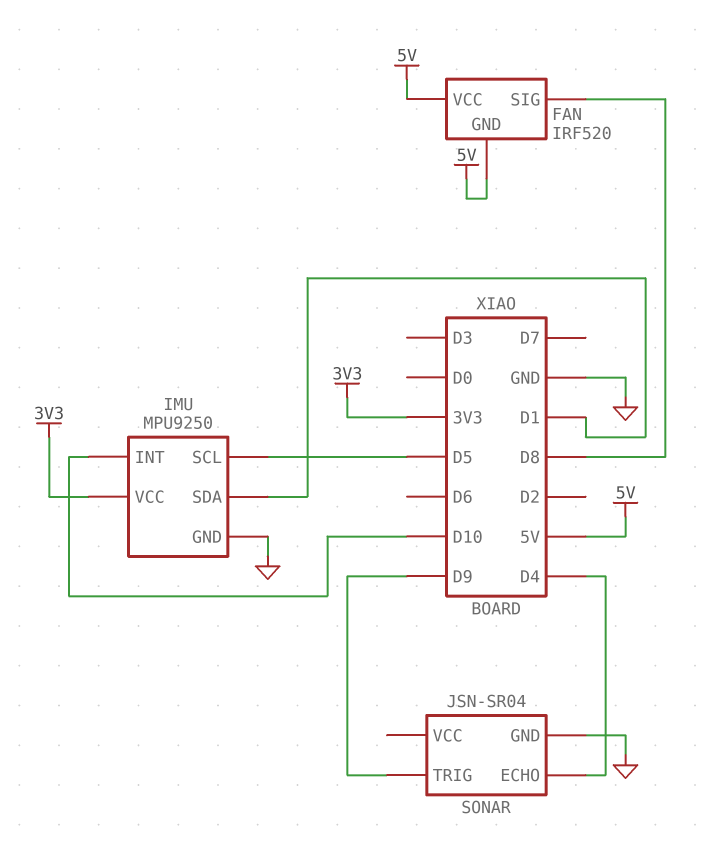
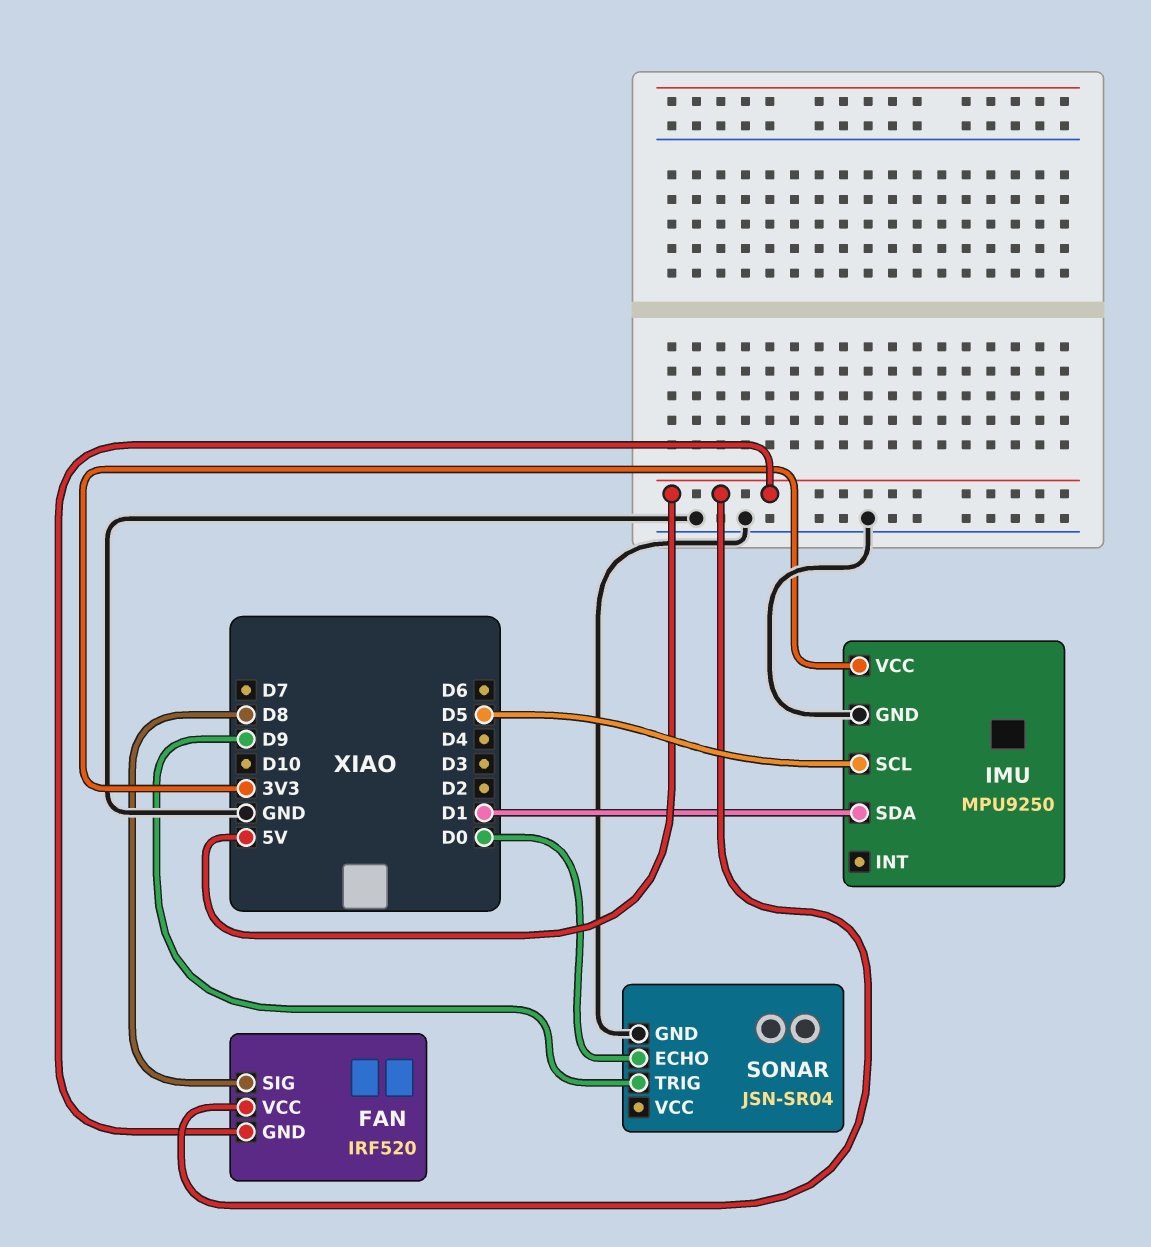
IMU pin INT: D10 -> none
SONAR pin ECHO: D4 -> D0

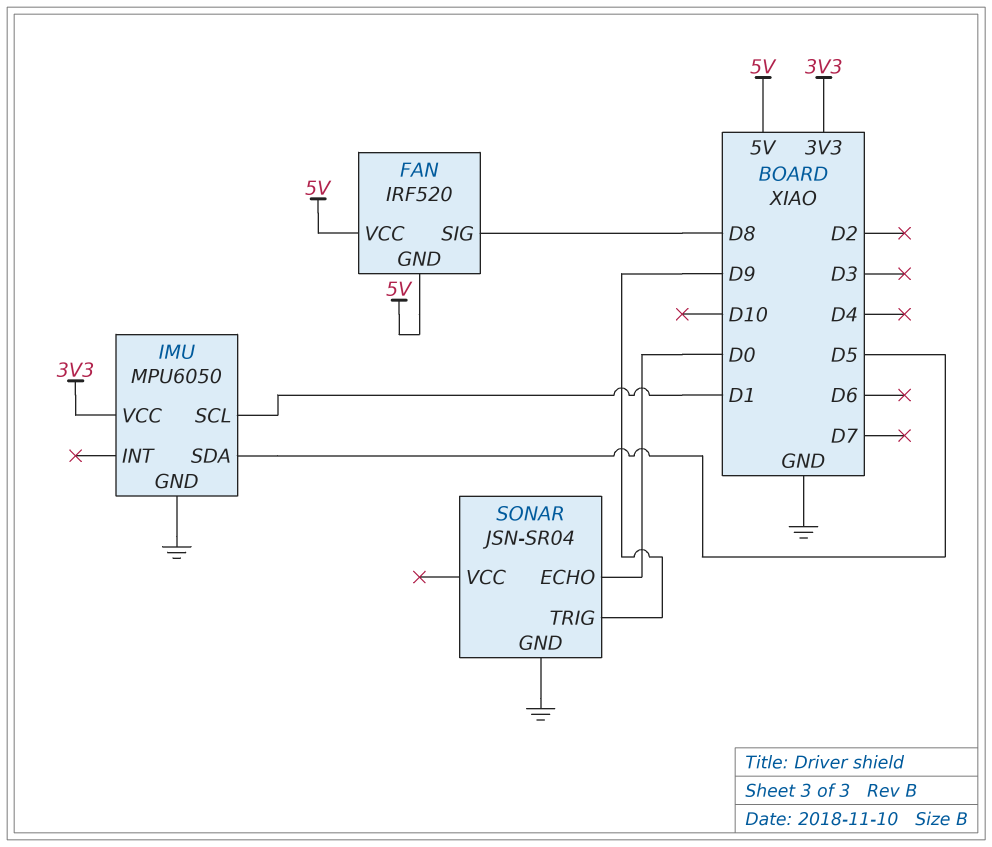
IMU: MPU9250 -> MPU6050
IMU pin SCL: D5 -> D1
IMU pin SDA: D1 -> D5

